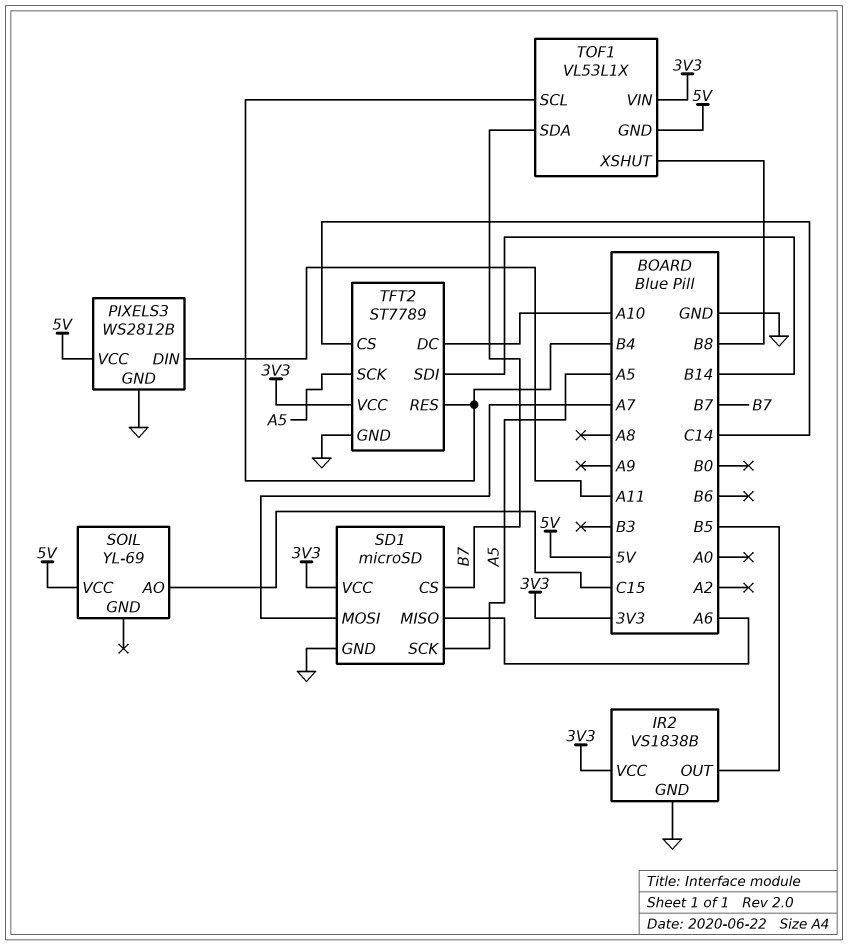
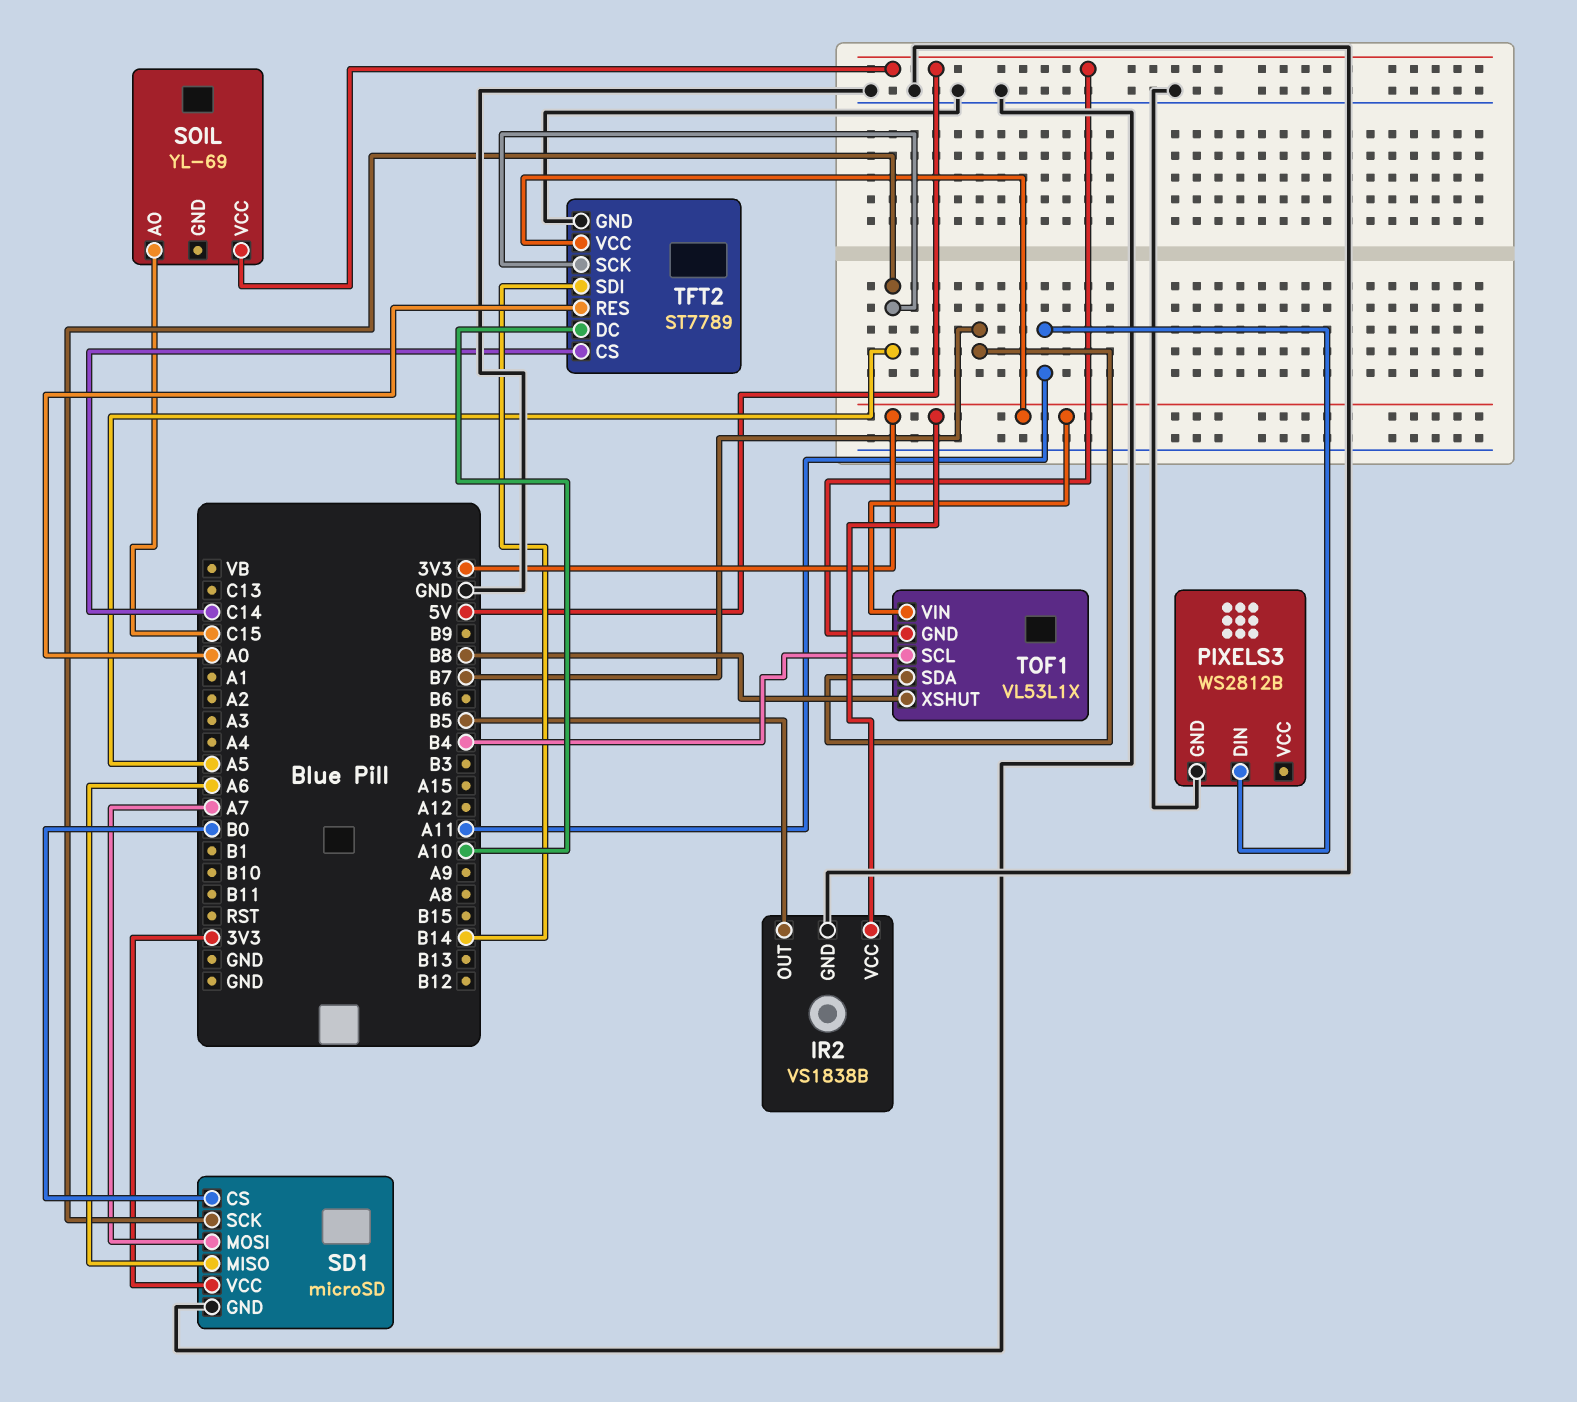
PIXELS3 pin VCC: 5V -> none
SD1 pin CS: B7 -> B0
TFT2 pin RES: B4 -> A0

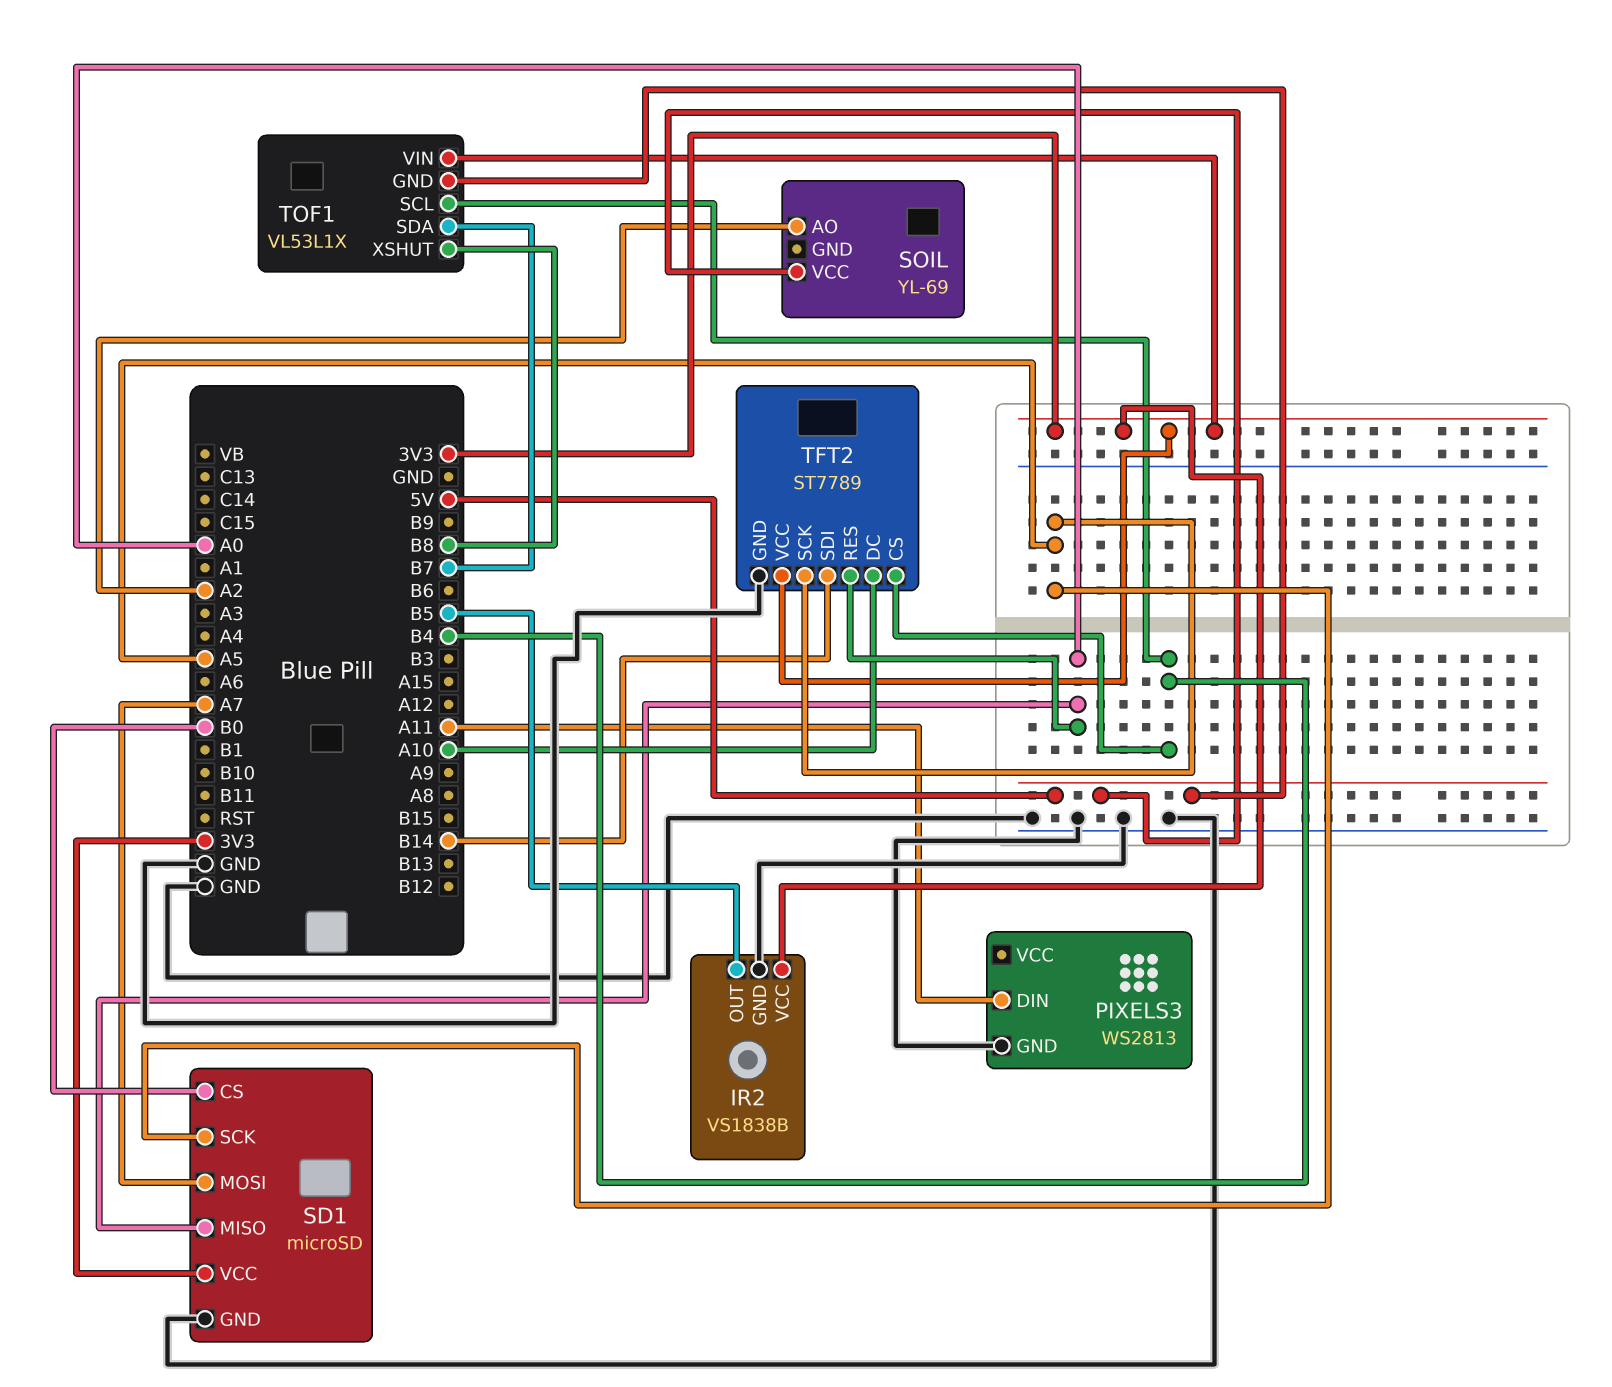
PIXELS3: WS2812B -> WS2813
SD1 pin MISO: A6 -> A0
SOIL pin AO: C15 -> A2
TFT2 pin CS: C14 -> B4

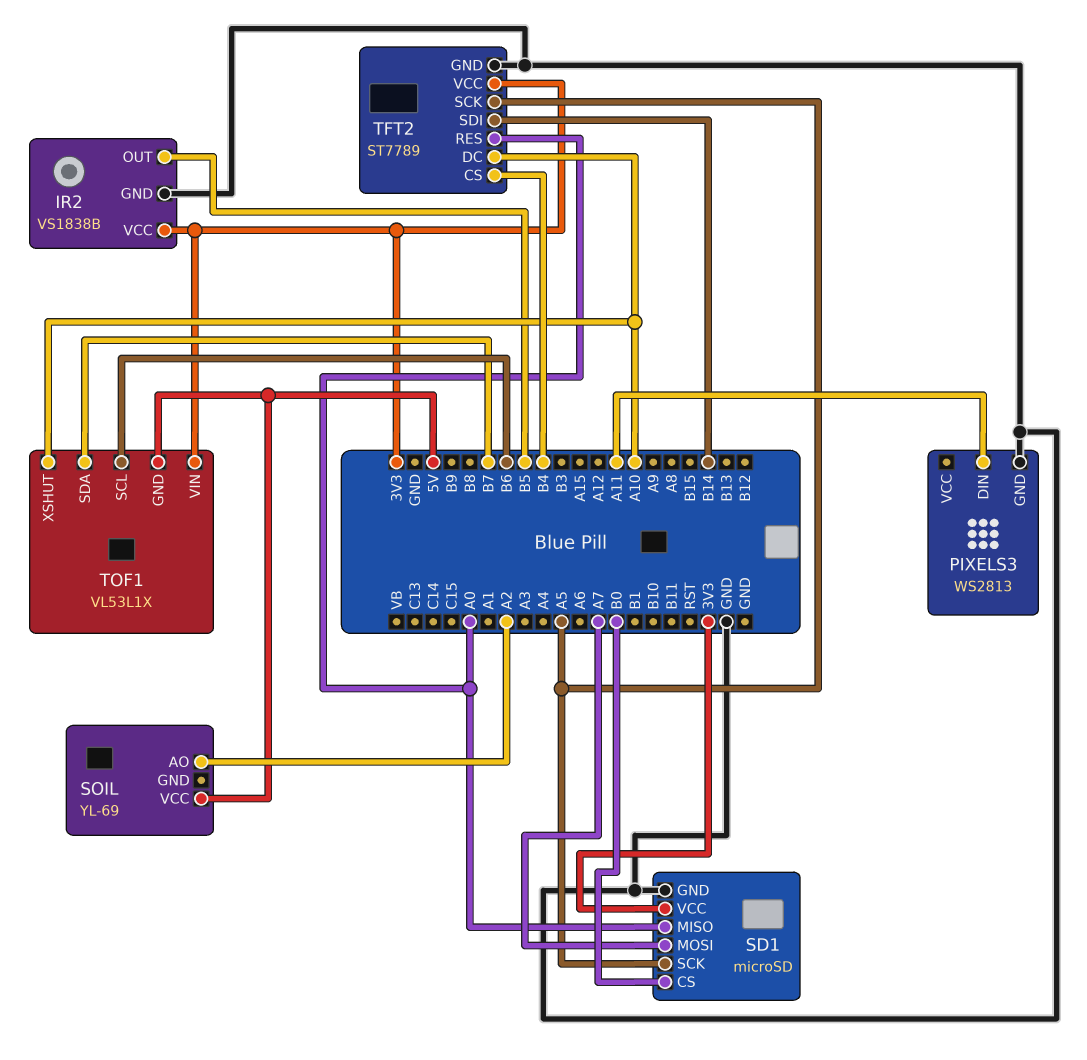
TOF1 pin SCL: B4 -> B6
TOF1 pin XSHUT: B8 -> A10

